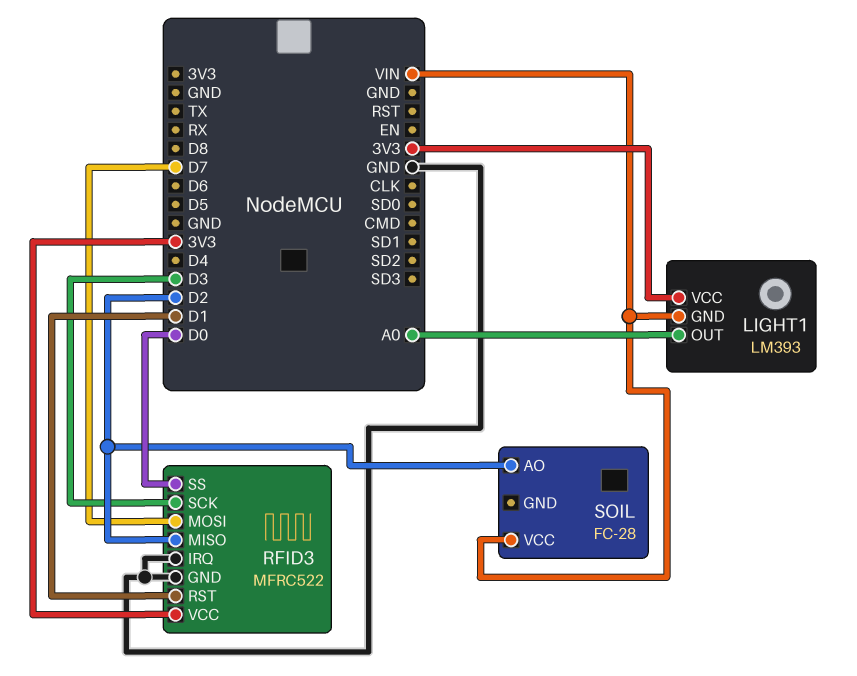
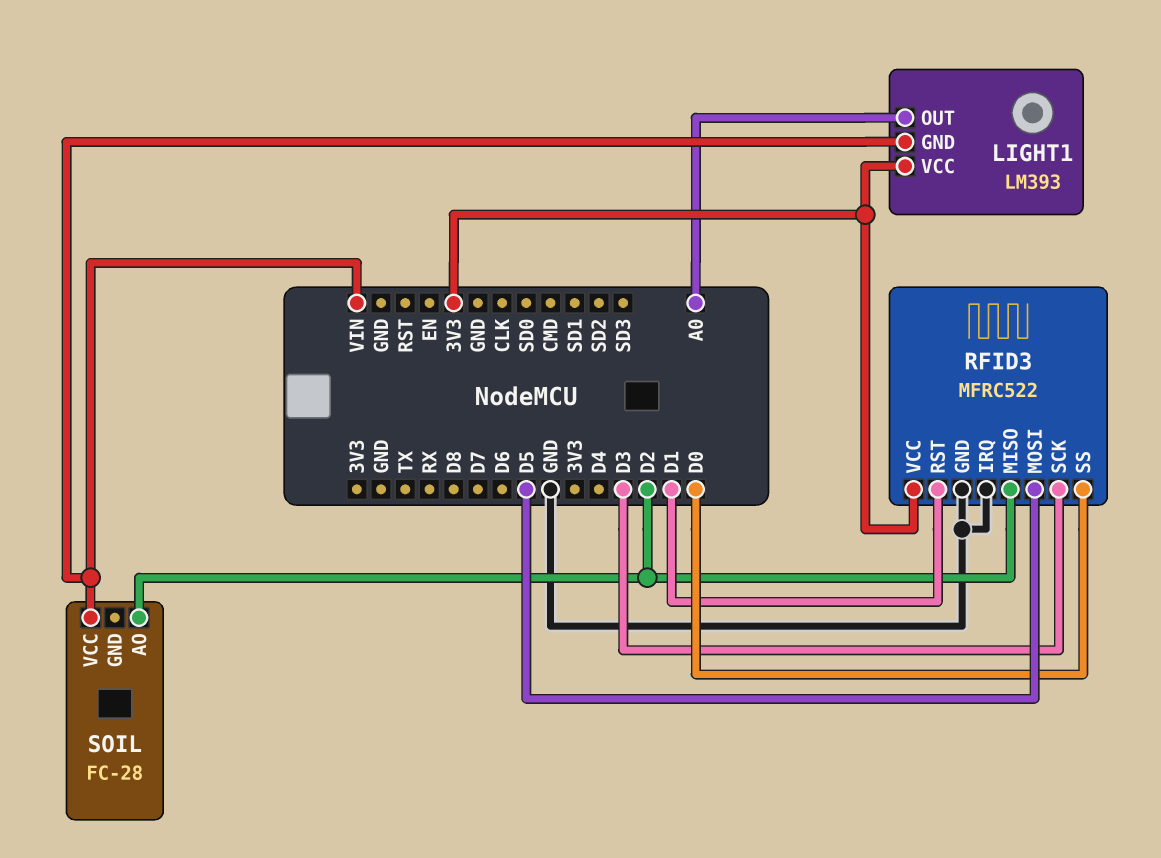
RFID3 pin MOSI: D7 -> D5

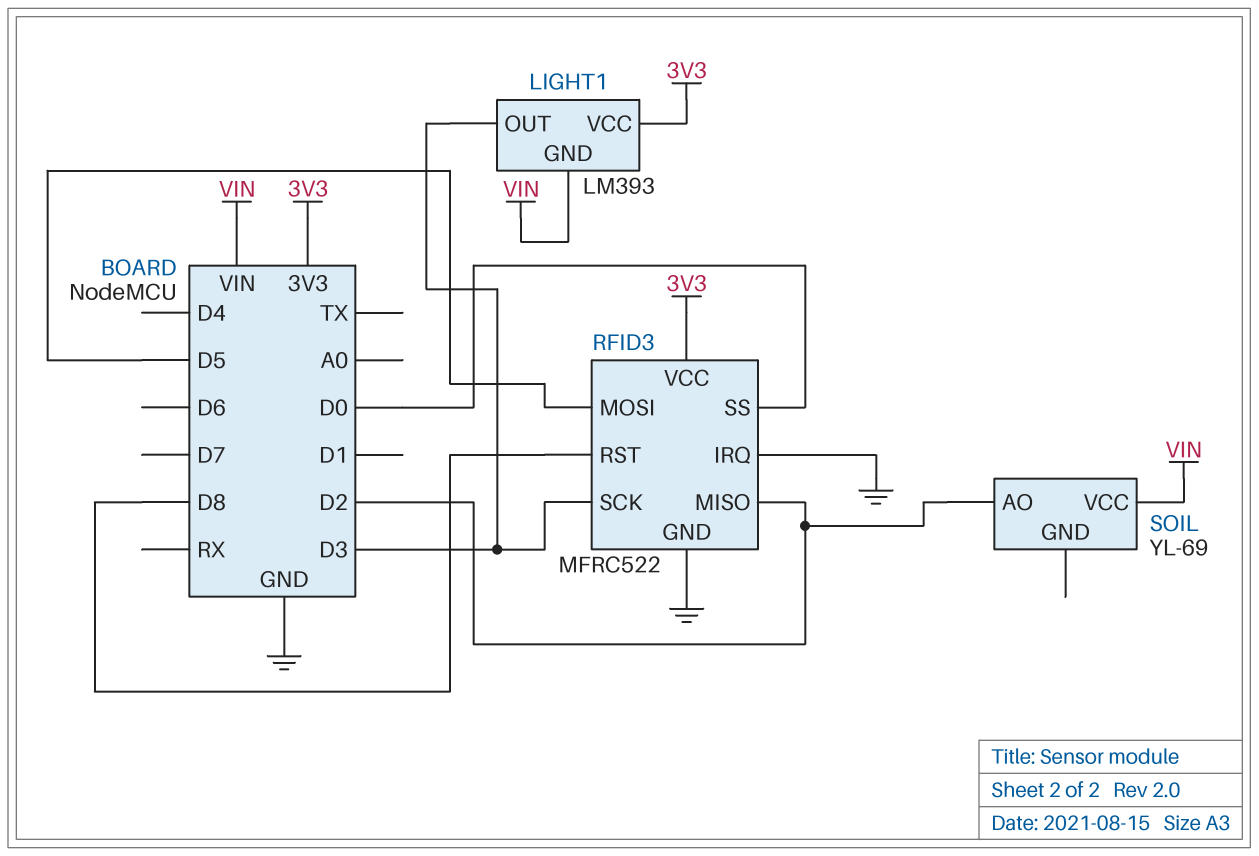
LIGHT1 pin OUT: A0 -> D3
RFID3 pin RST: D1 -> D8
SOIL: FC-28 -> YL-69

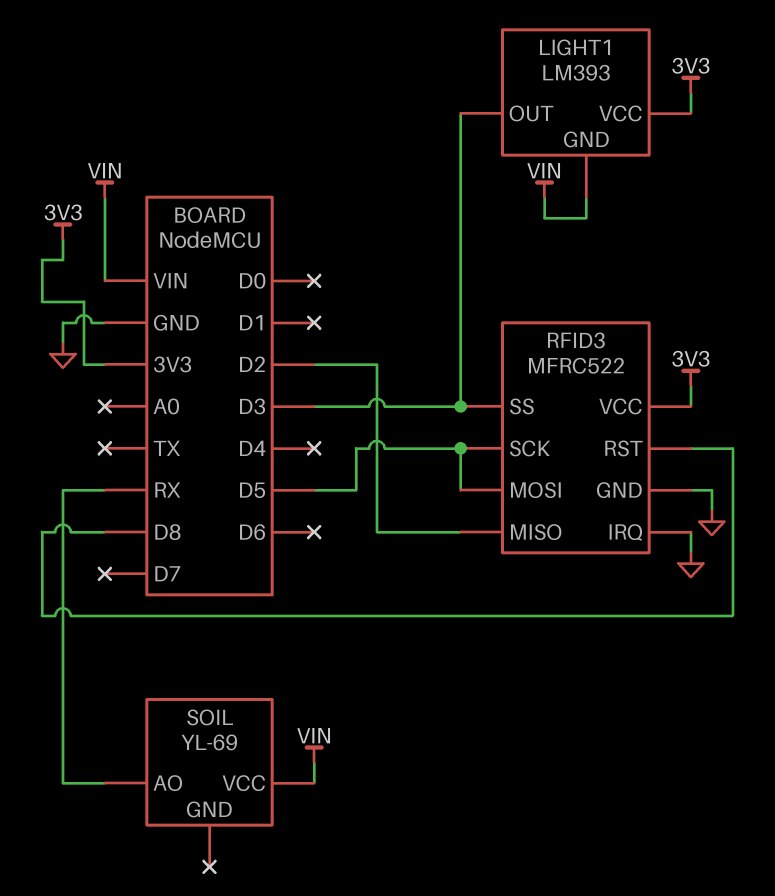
RFID3 pin SCK: D3 -> D5
RFID3 pin SS: D0 -> D3
SOIL pin AO: D2 -> RX

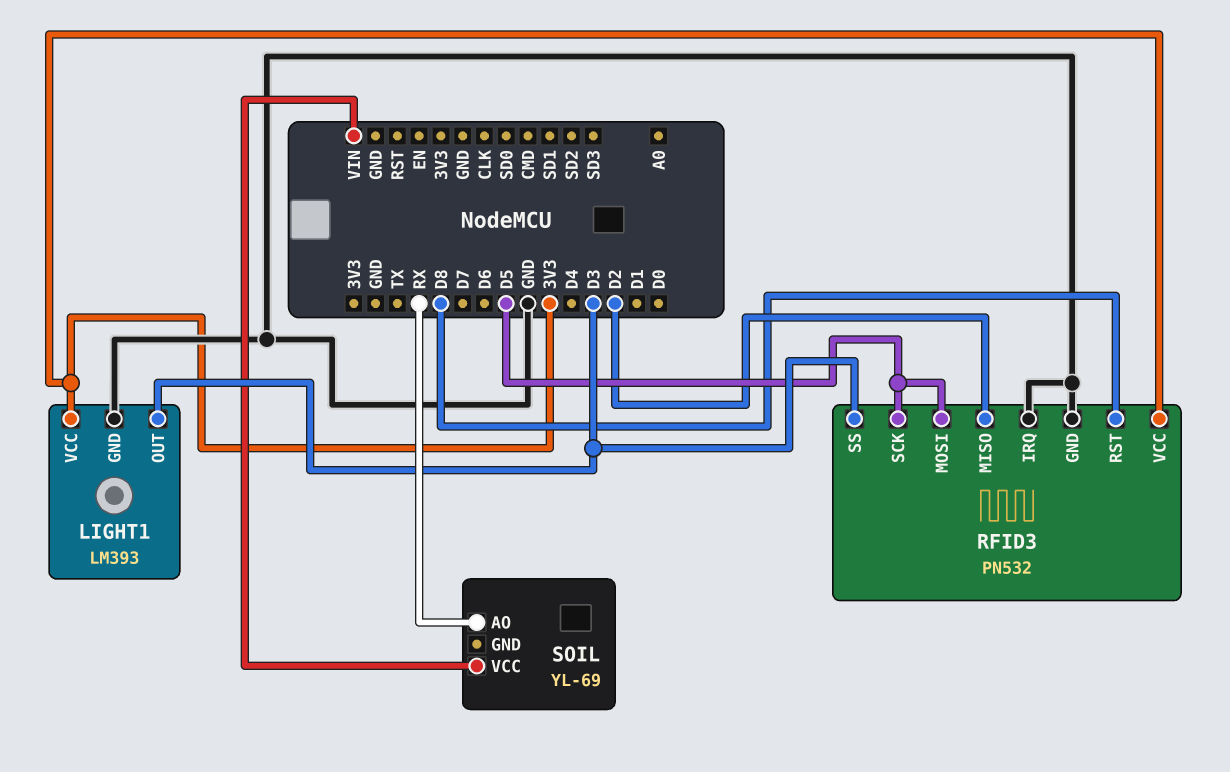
LIGHT1 pin GND: VIN -> GND
RFID3: MFRC522 -> PN532

